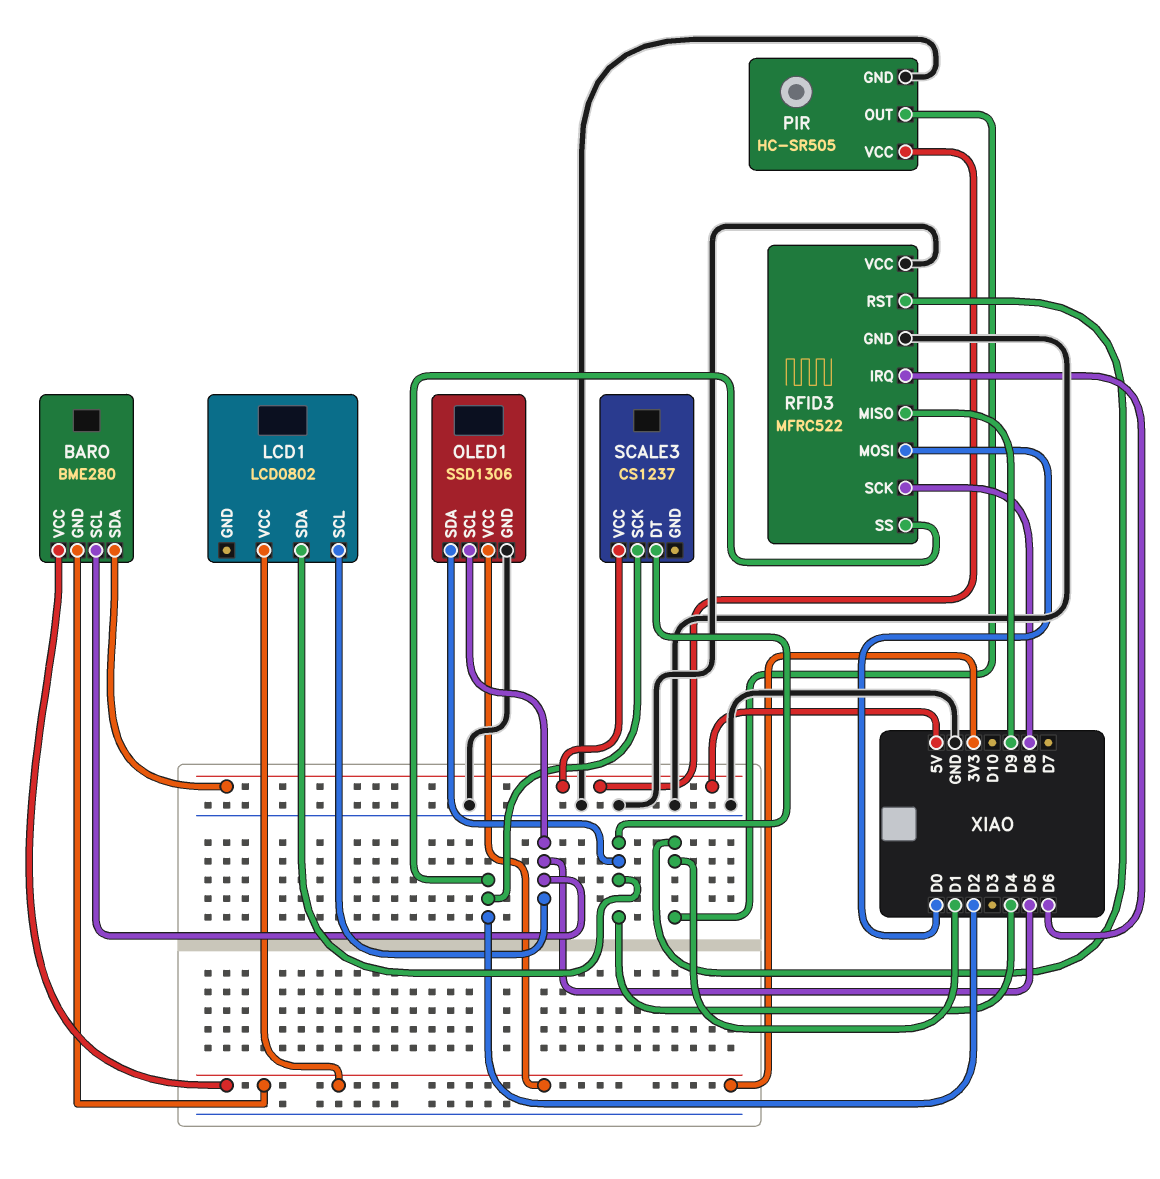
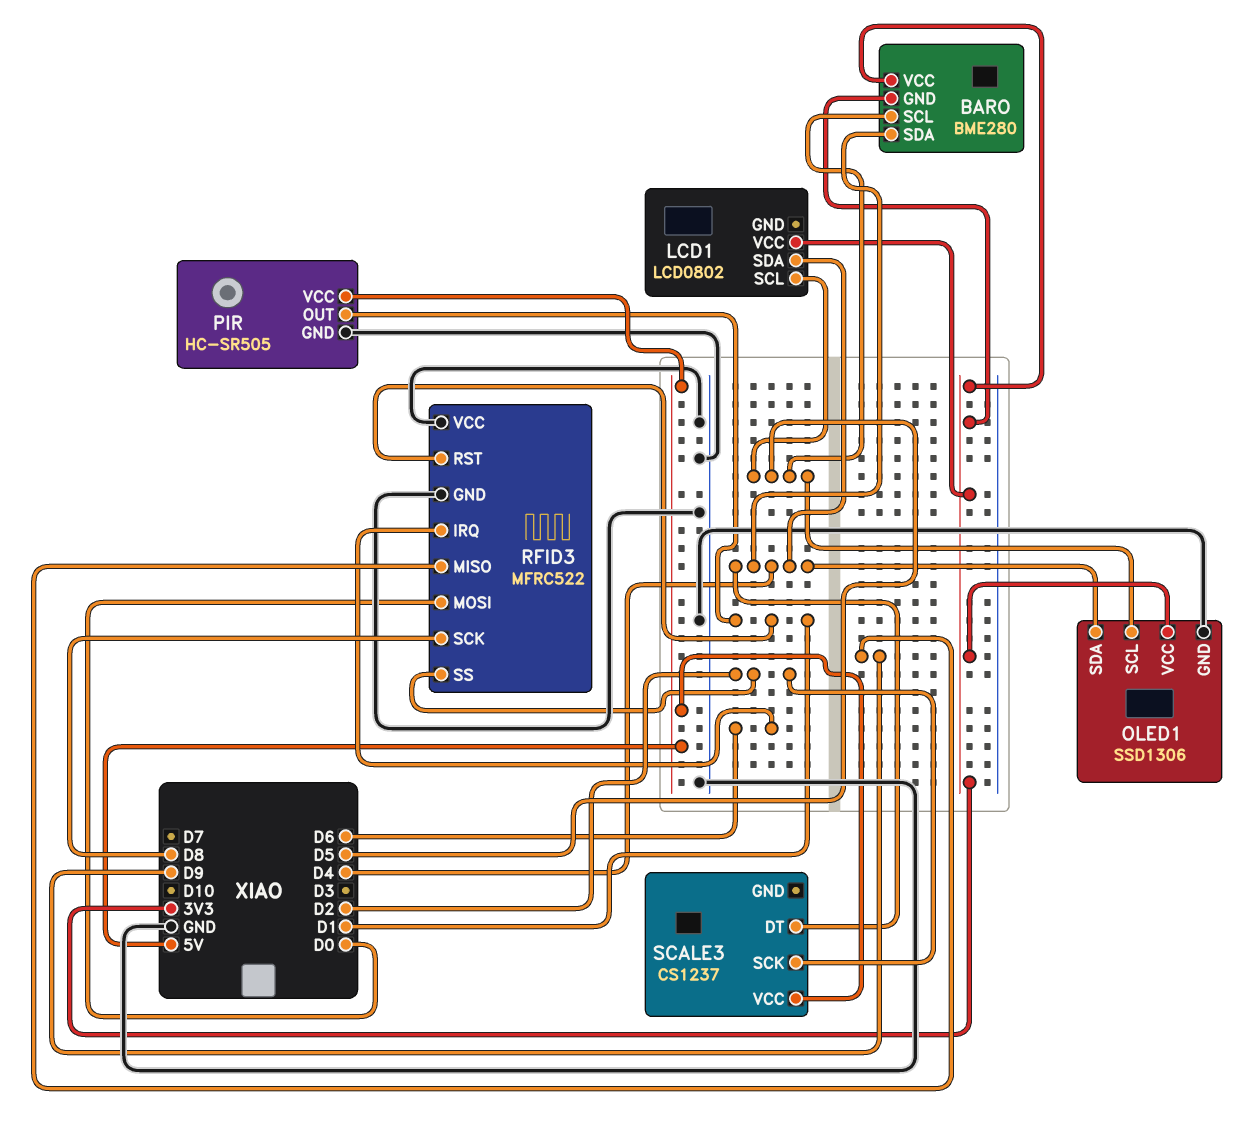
BARO pin SDA: 5V -> D4

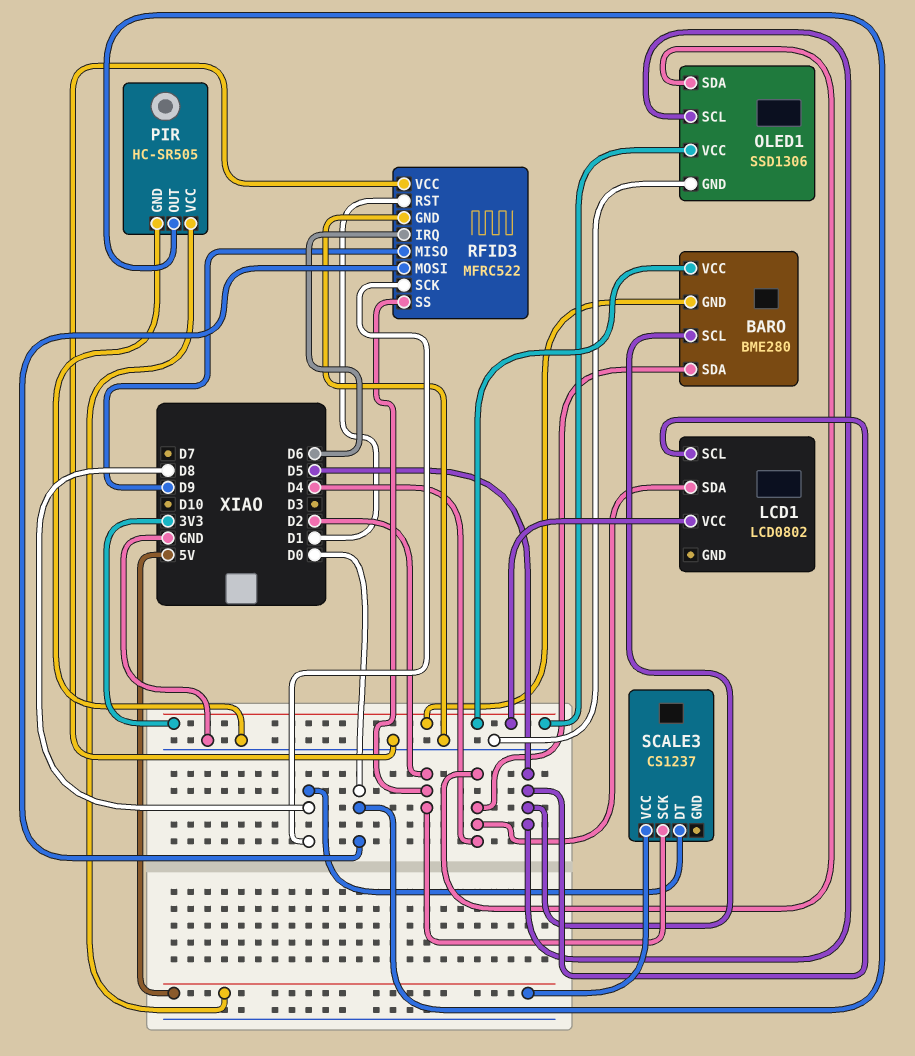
PIR pin OUT: D1 -> D0
SCALE3 pin DT: D4 -> D8

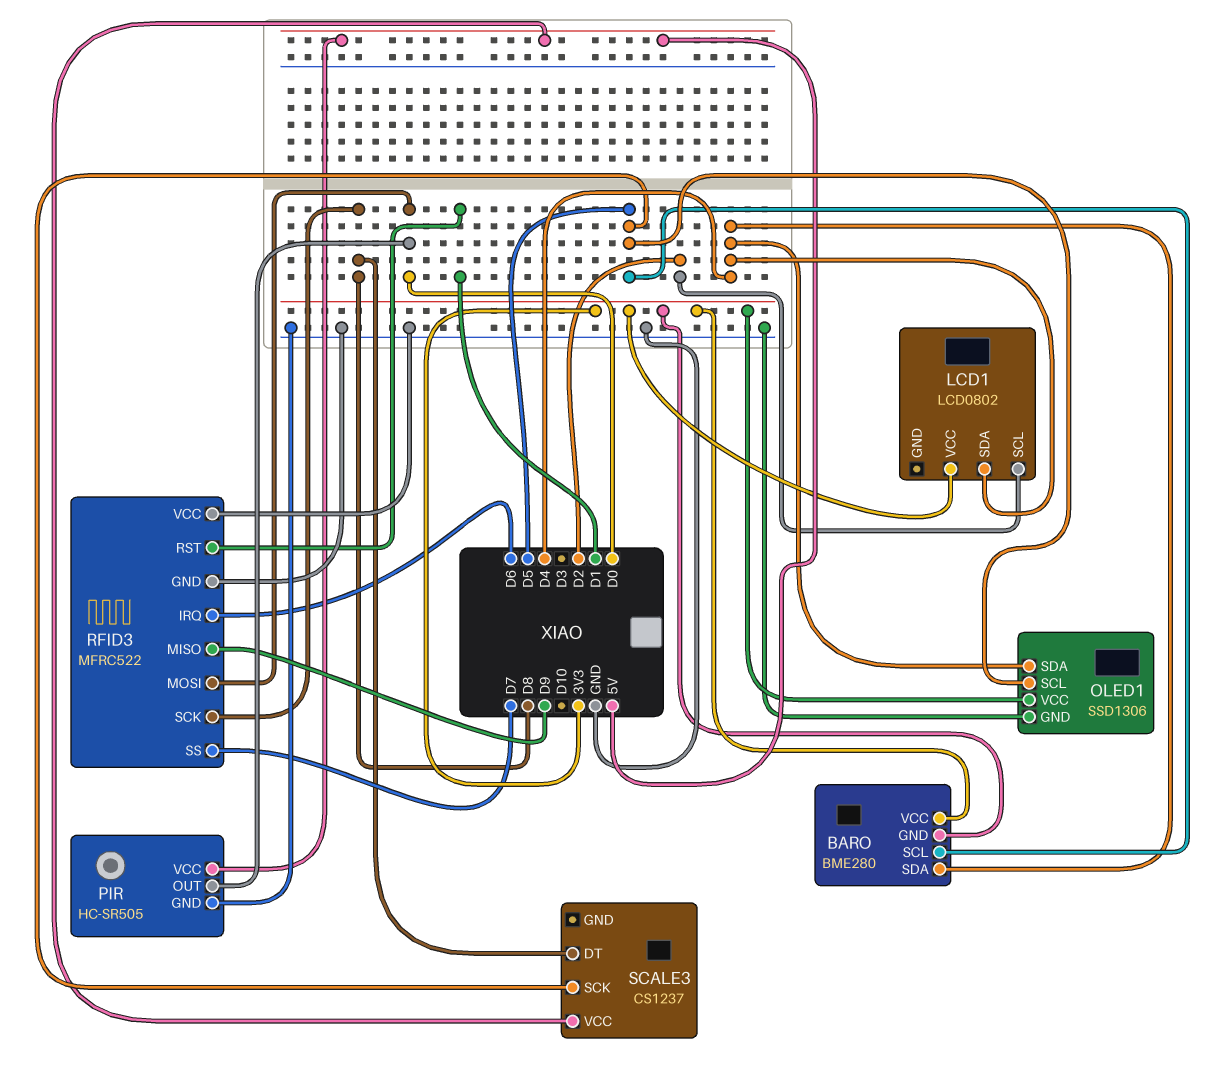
LCD1 pin SCL: D5 -> D2
RFID3 pin SS: D2 -> D7
SCALE3 pin SCK: D2 -> D5

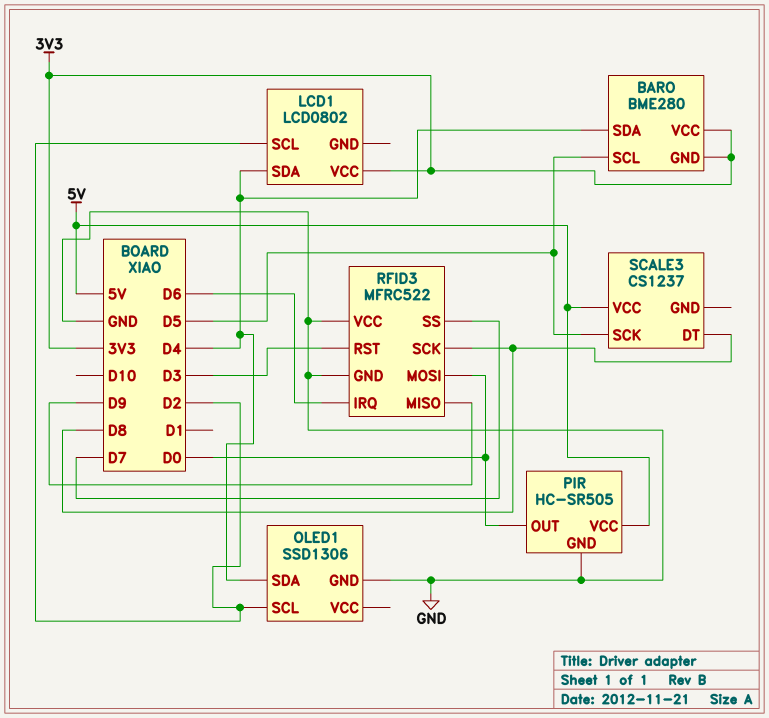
OLED1 pin SCL: D5 -> D2
OLED1 pin VCC: 3V3 -> none
RFID3 pin RST: D1 -> D3

